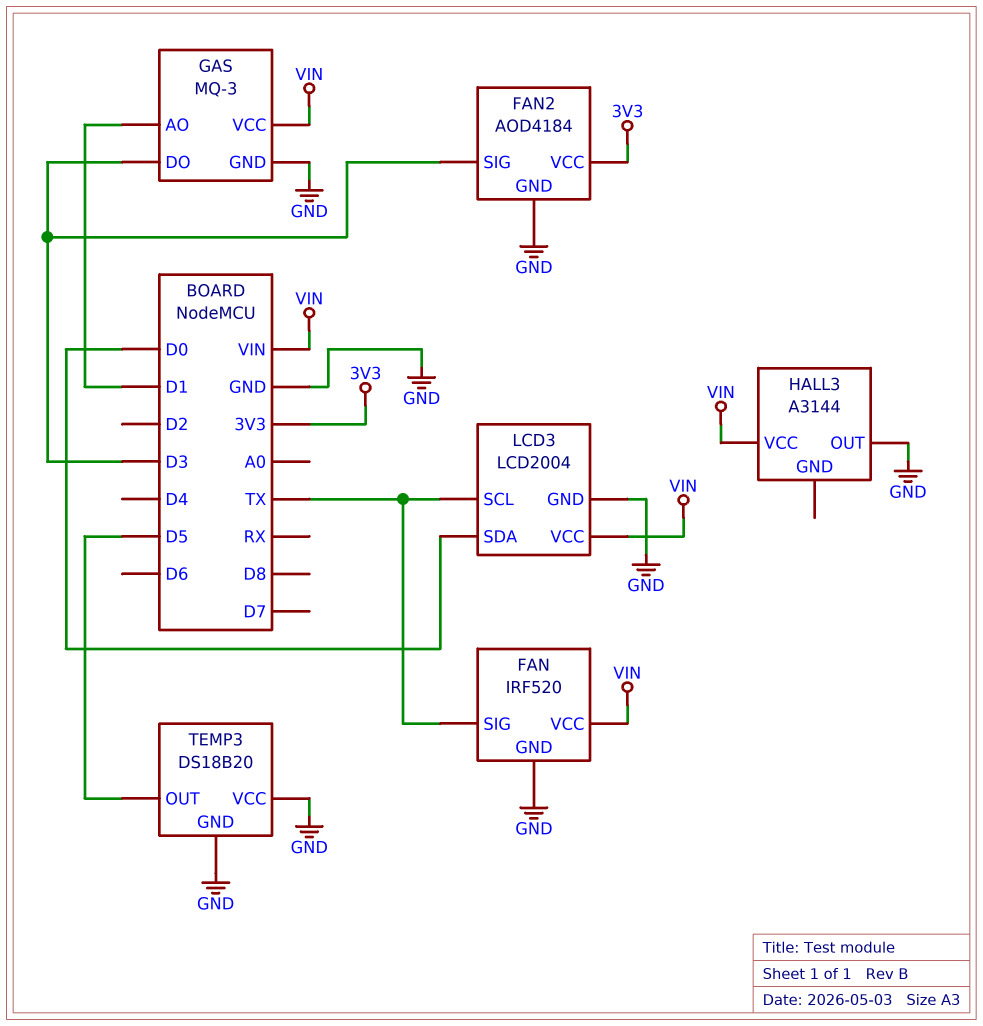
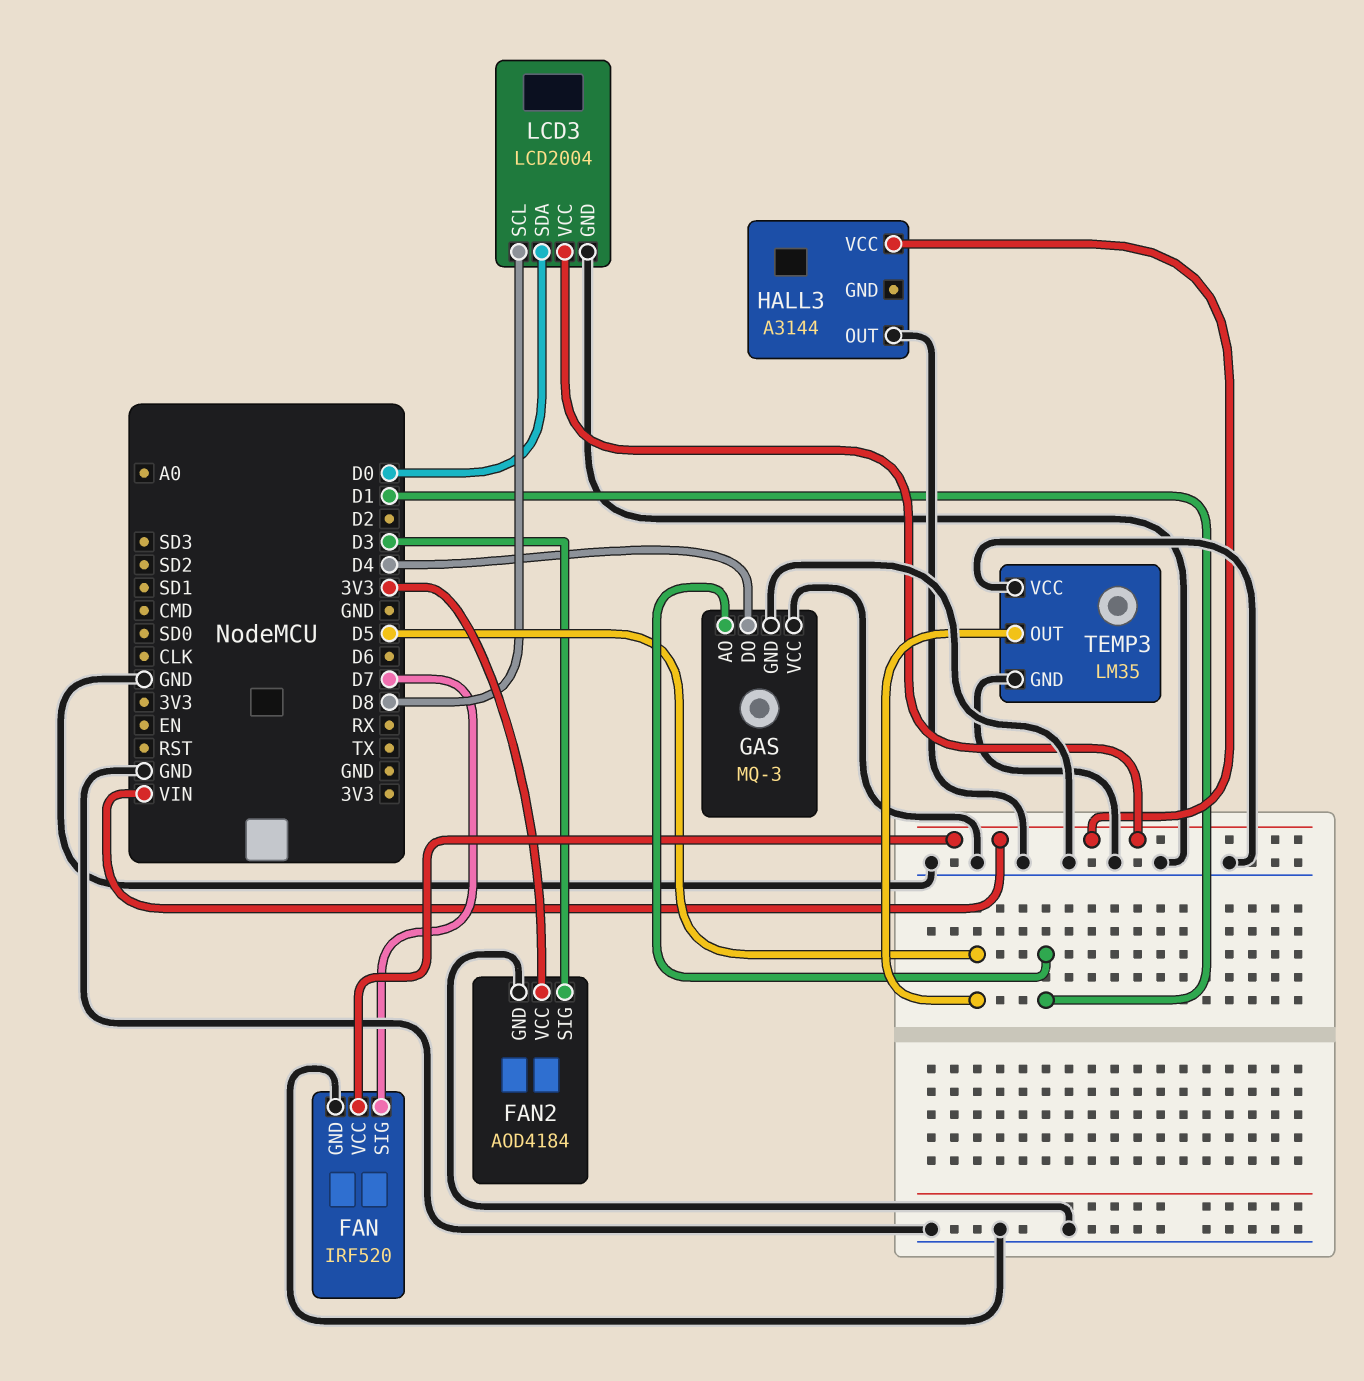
FAN pin SIG: TX -> D7
GAS pin DO: D3 -> D4
GAS pin VCC: VIN -> GND
LCD3 pin SCL: TX -> D8
TEMP3: DS18B20 -> LM35

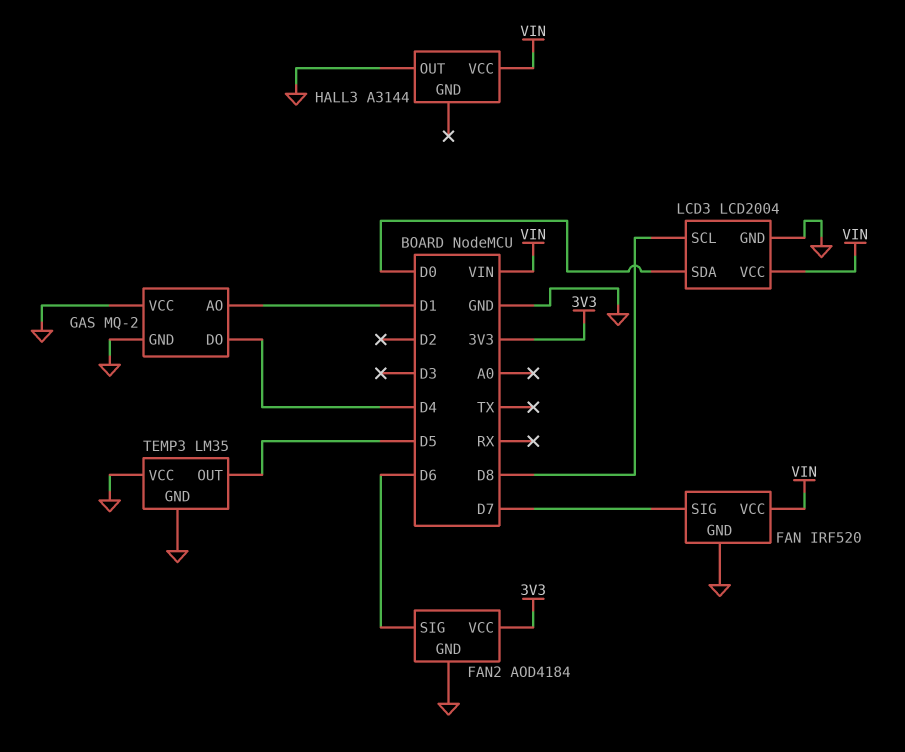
FAN2 pin SIG: D3 -> D6
GAS: MQ-3 -> MQ-2

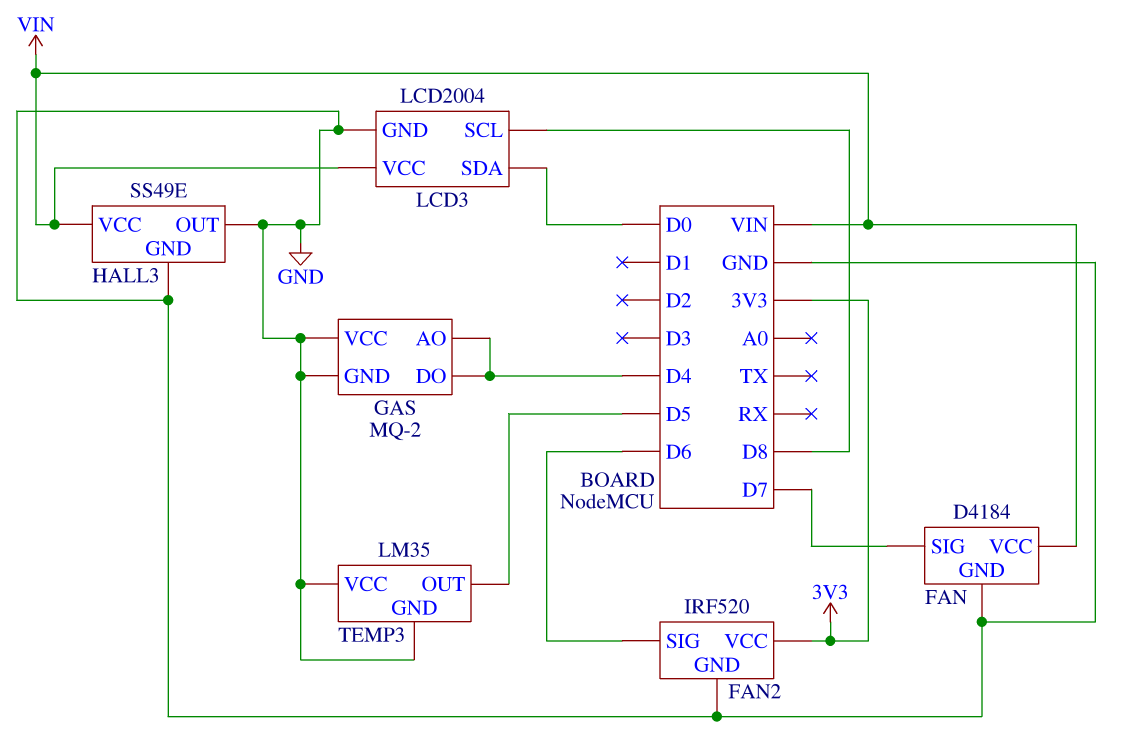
FAN: IRF520 -> D4184
FAN2: AOD4184 -> IRF520
GAS pin AO: D1 -> D4
HALL3: A3144 -> SS49E
HALL3 pin GND: none -> GND

